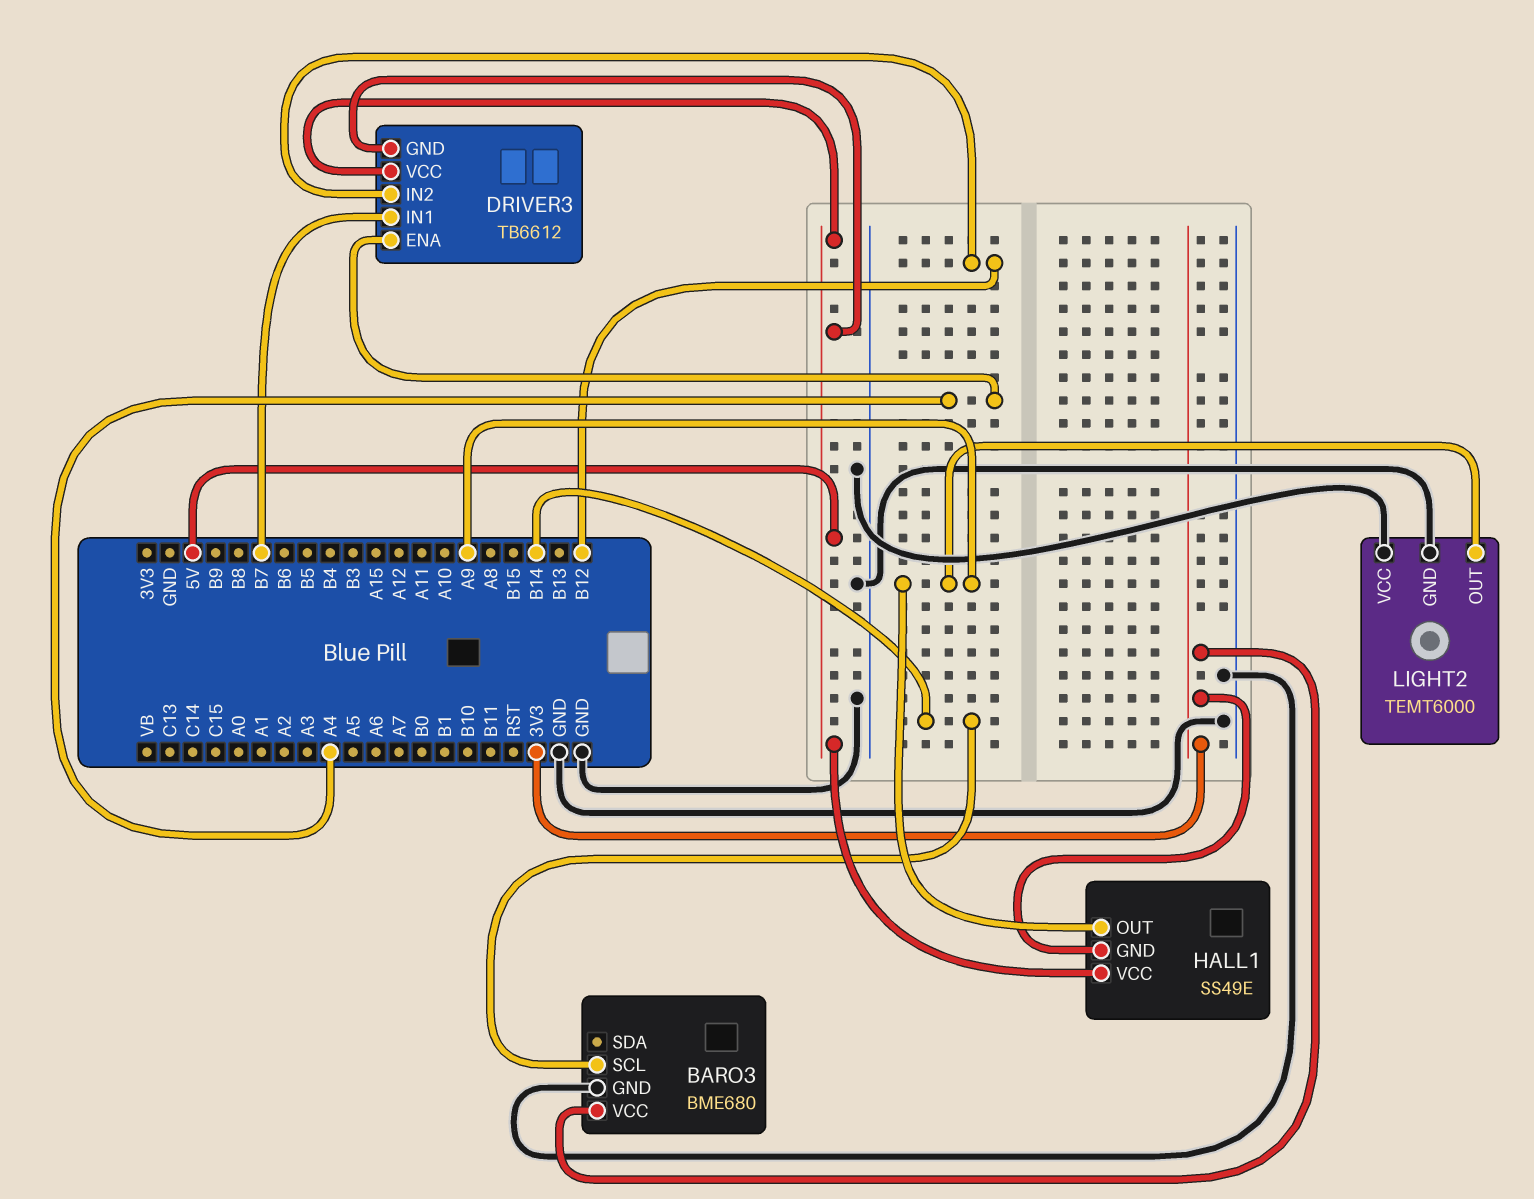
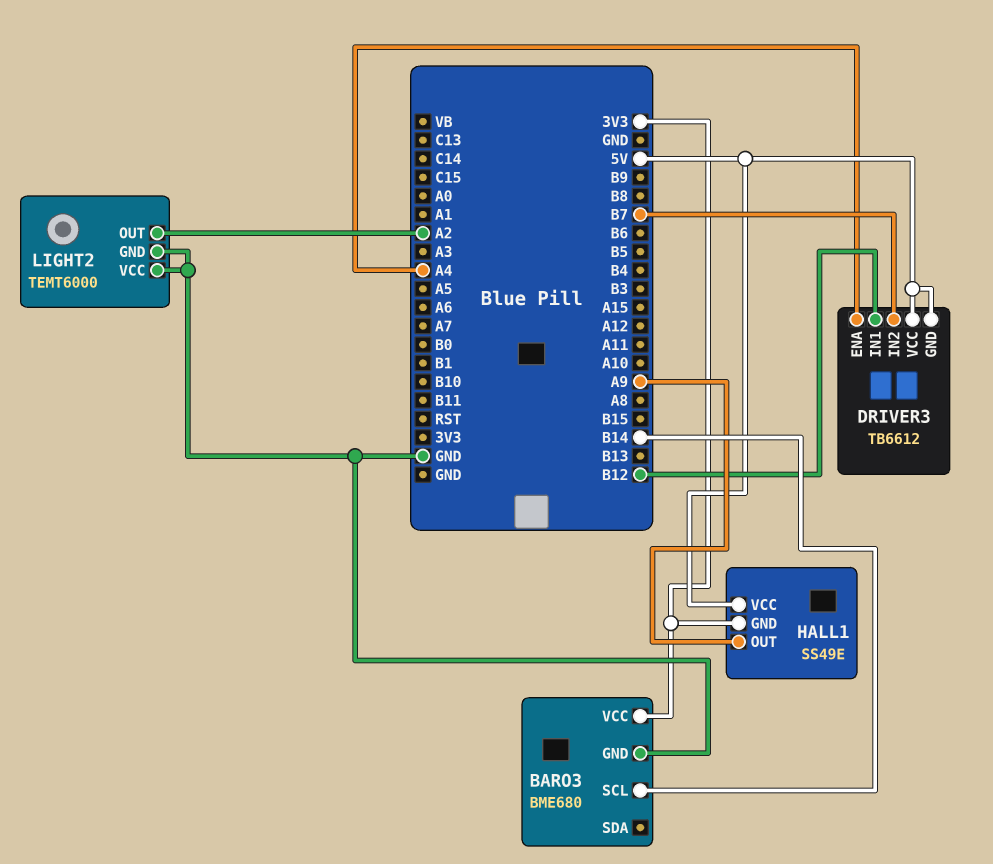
DRIVER3 pin IN1: B7 -> B12
DRIVER3 pin IN2: B12 -> B7
LIGHT2 pin OUT: A9 -> A2

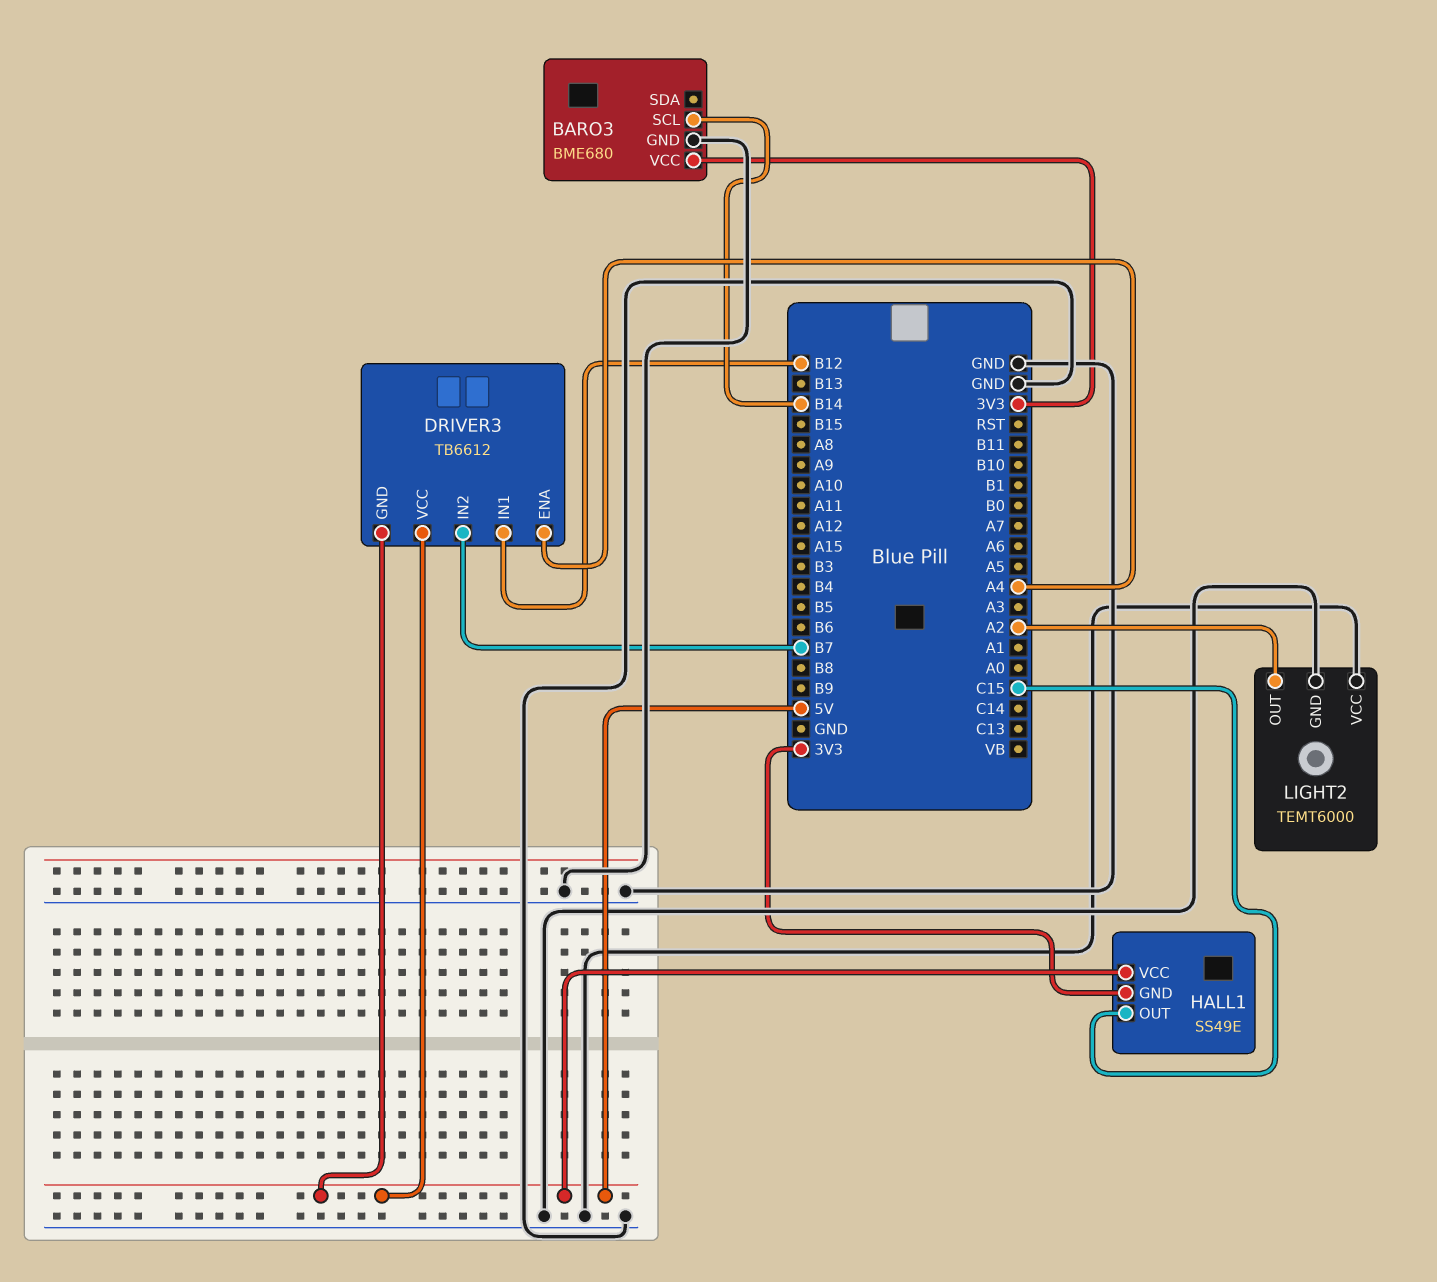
HALL1 pin OUT: A9 -> C15

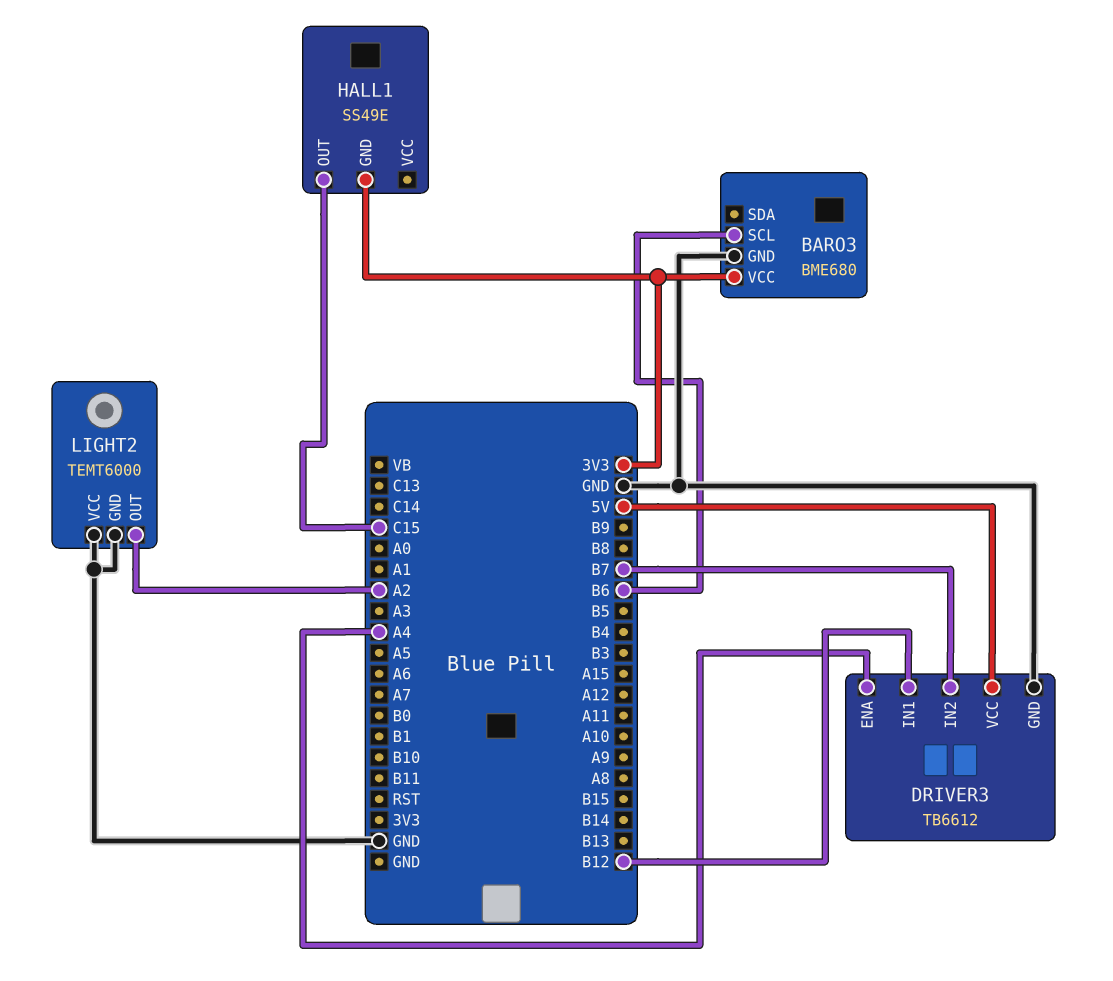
BARO3 pin SCL: B14 -> B6
DRIVER3 pin GND: 5V -> GND
HALL1 pin VCC: 5V -> none

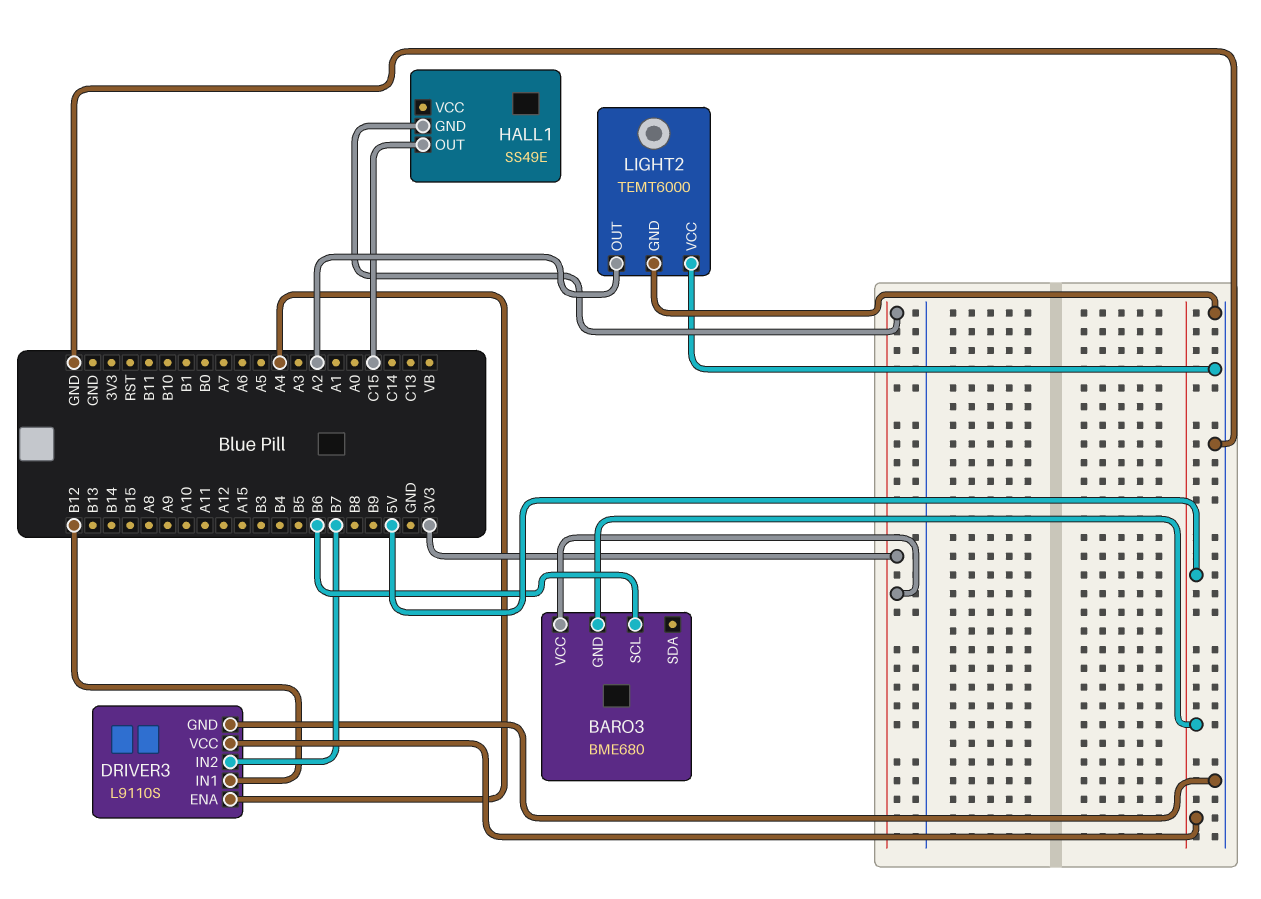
BARO3 pin GND: GND -> 5V
DRIVER3: TB6612 -> L9110S

